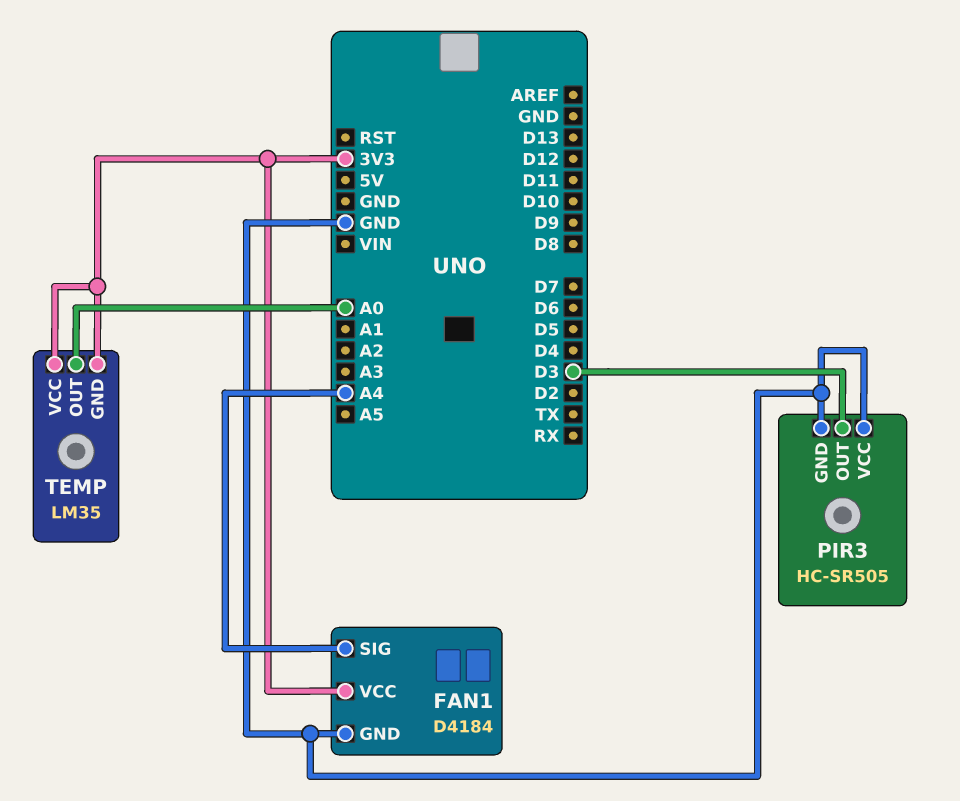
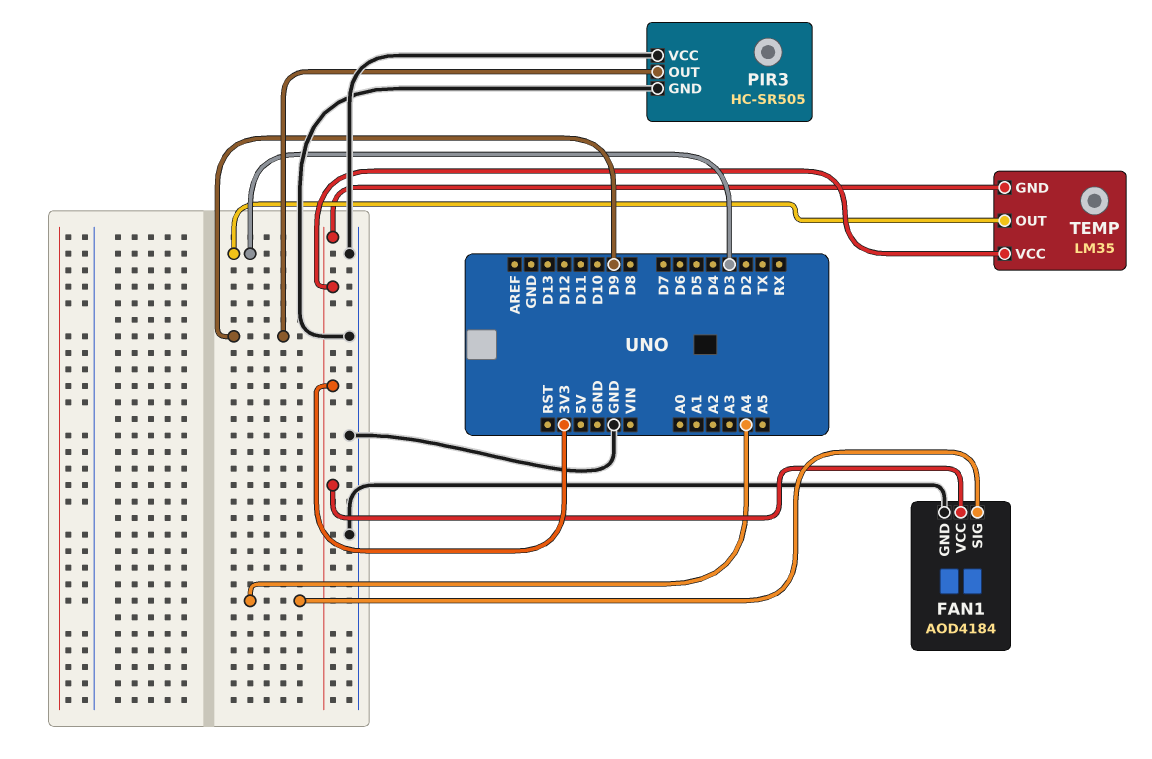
FAN1: D4184 -> AOD4184
PIR3 pin OUT: D3 -> D9
TEMP pin OUT: A0 -> D3

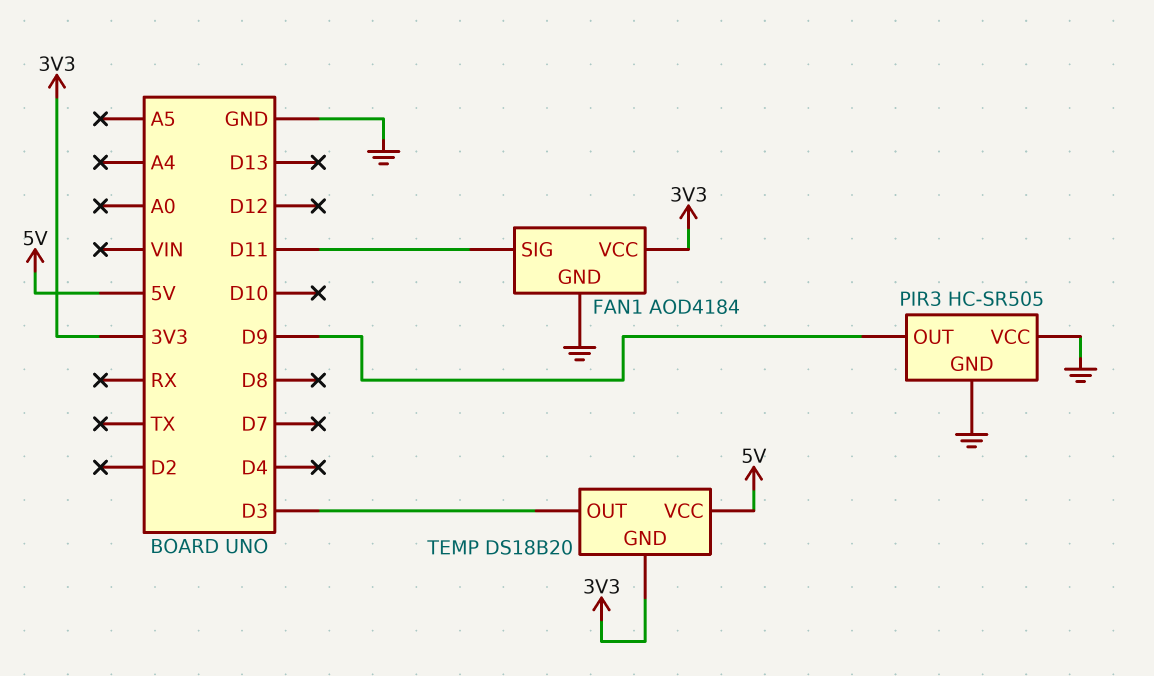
FAN1 pin SIG: A4 -> D11
TEMP: LM35 -> DS18B20
TEMP pin VCC: 3V3 -> 5V

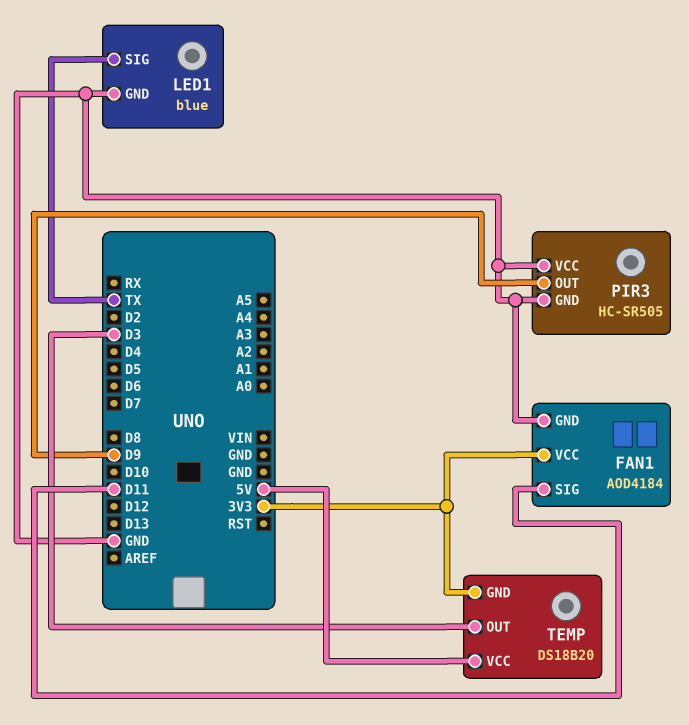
LED1: none -> blue
LED1 pin GND: none -> GND
LED1 pin SIG: none -> TX

